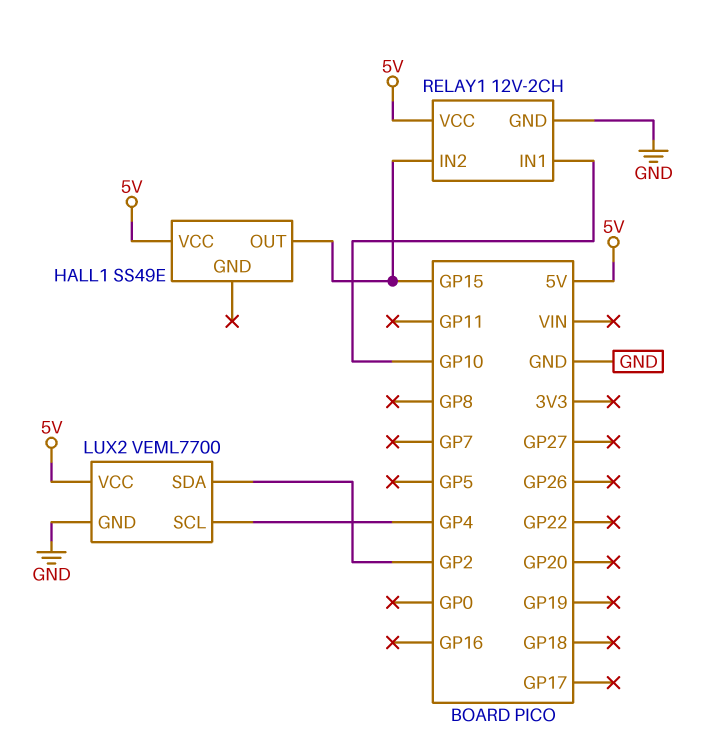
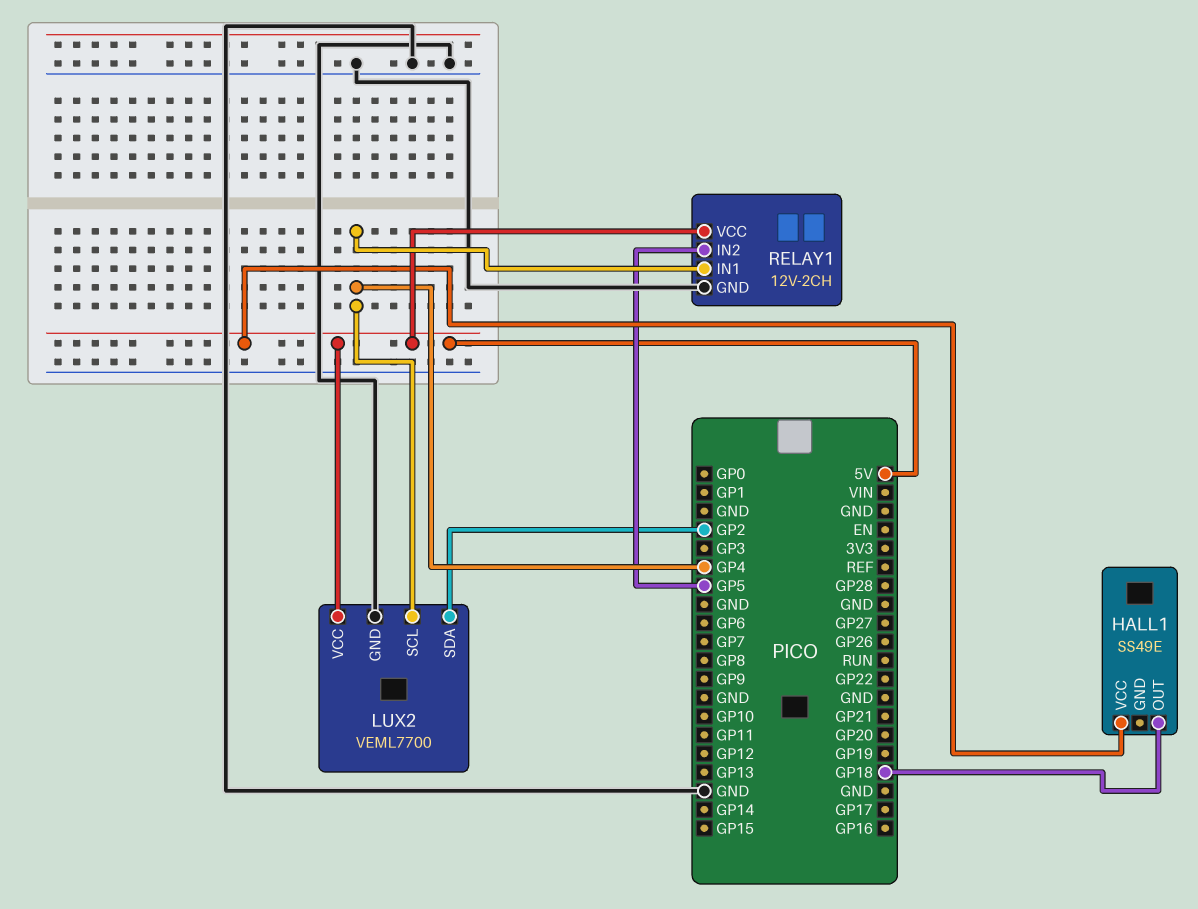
HALL1 pin OUT: GP15 -> GP18
RELAY1 pin IN1: GP10 -> GP4
RELAY1 pin IN2: GP15 -> GP5

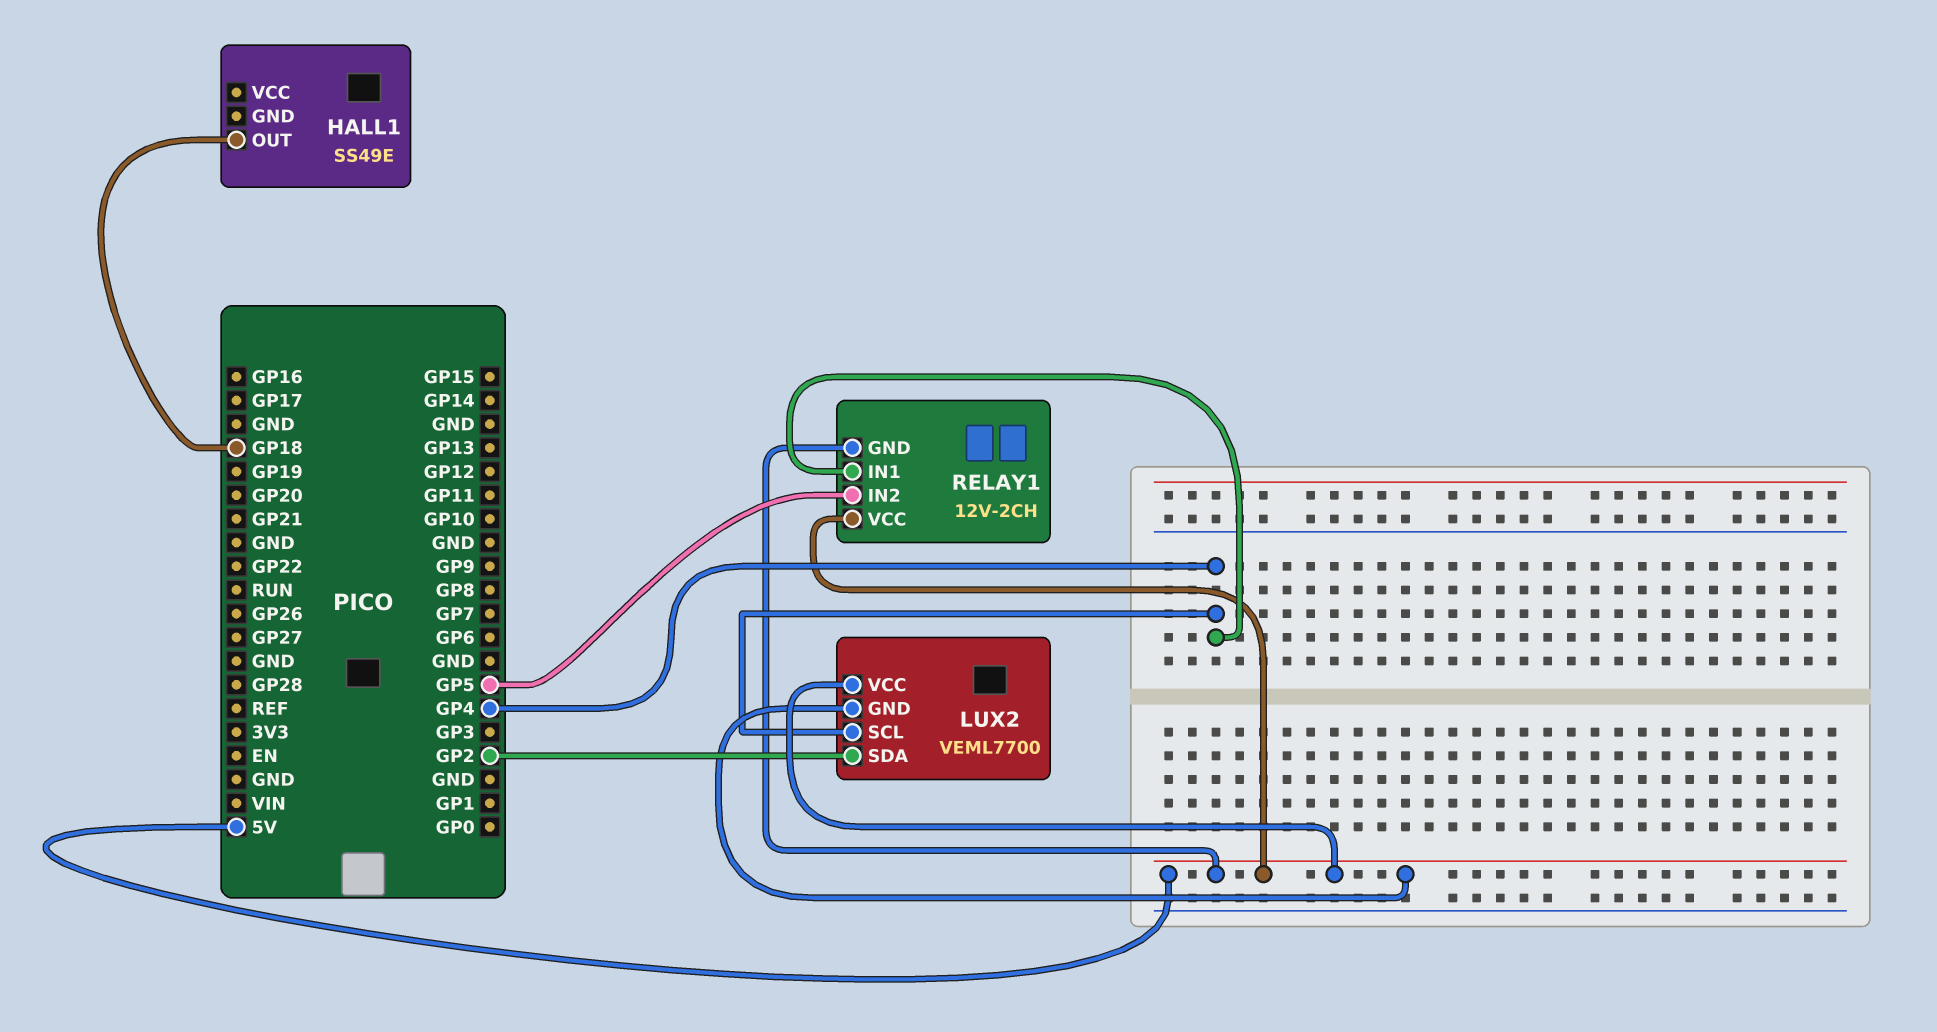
HALL1 pin VCC: 5V -> none
LUX2 pin GND: GND -> 5V
RELAY1 pin GND: GND -> 5V

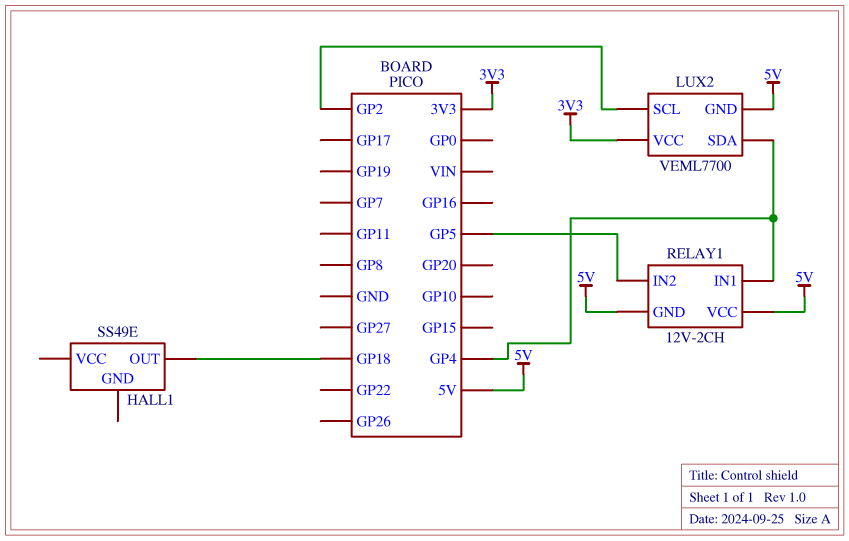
LUX2 pin SCL: GP4 -> GP2
LUX2 pin SDA: GP2 -> GP4
LUX2 pin VCC: 5V -> 3V3

